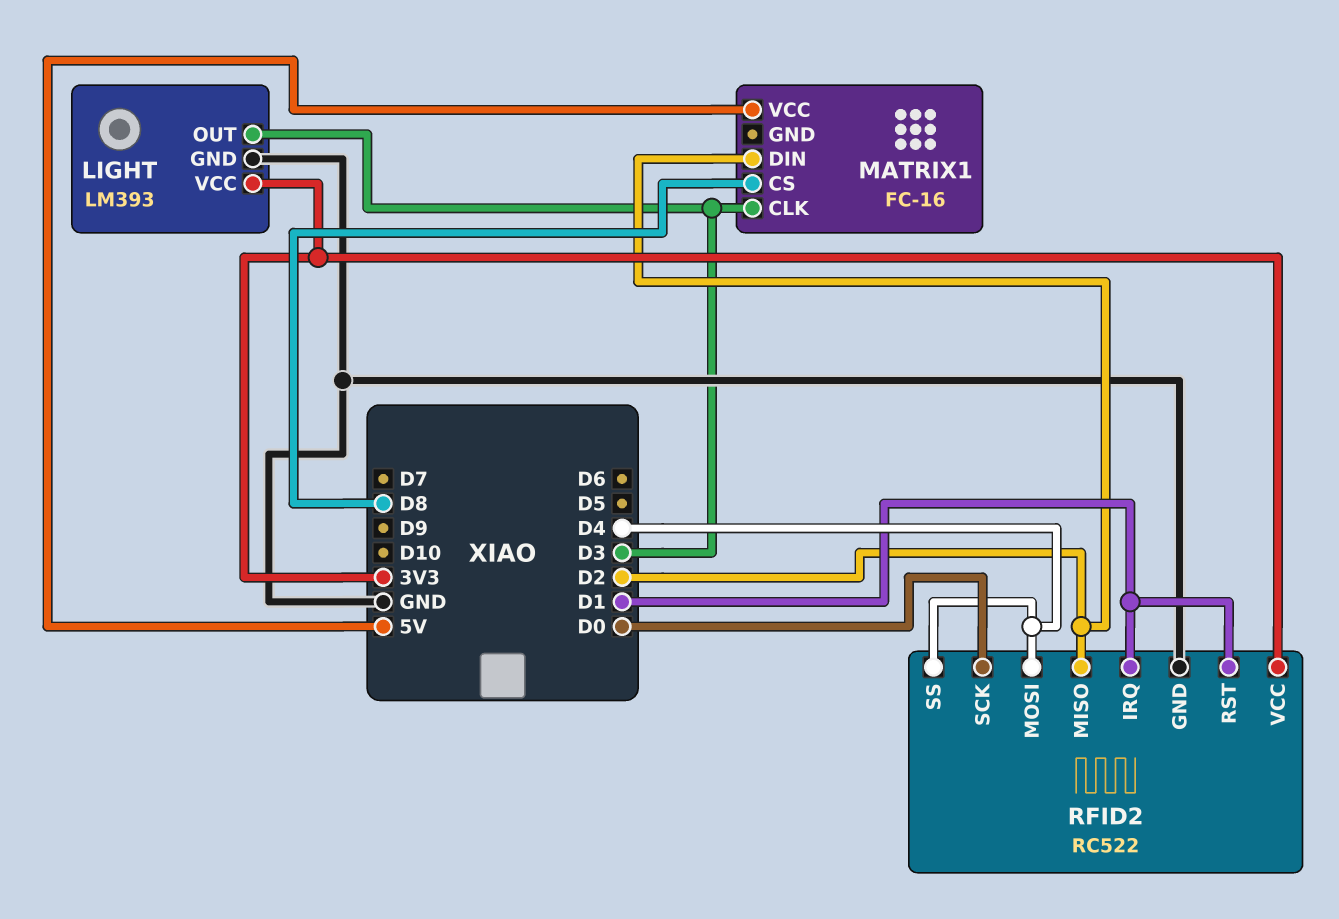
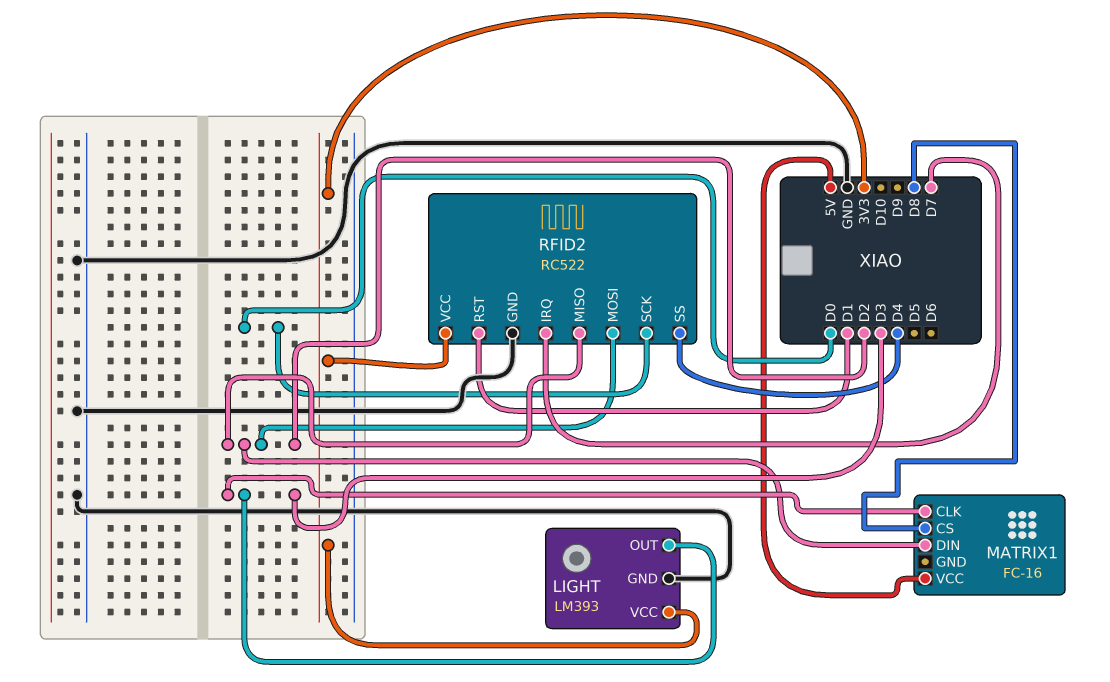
RFID2 pin IRQ: D1 -> D7
RFID2 pin MOSI: D4 -> D2

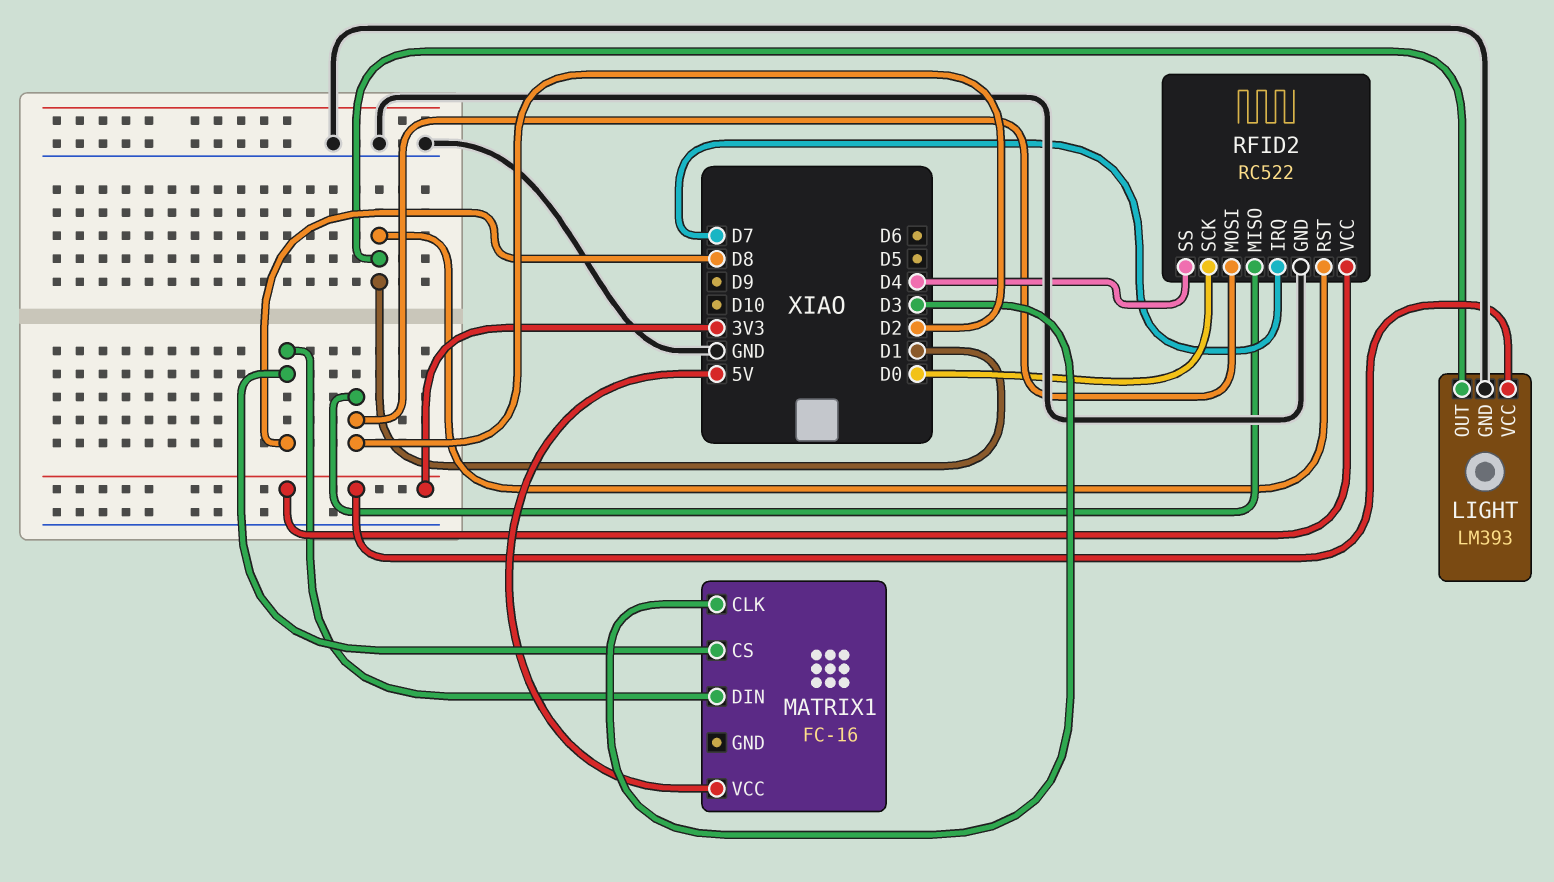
LIGHT pin OUT: D3 -> D1
MATRIX1 pin DIN: D2 -> D8

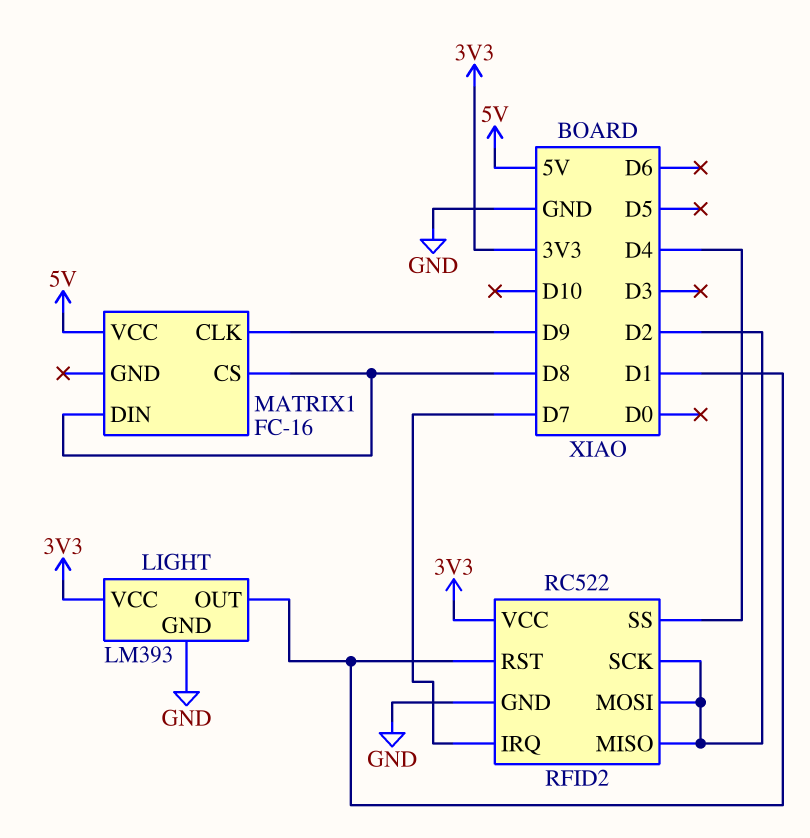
MATRIX1 pin CLK: D3 -> D9
RFID2 pin SCK: D0 -> D2

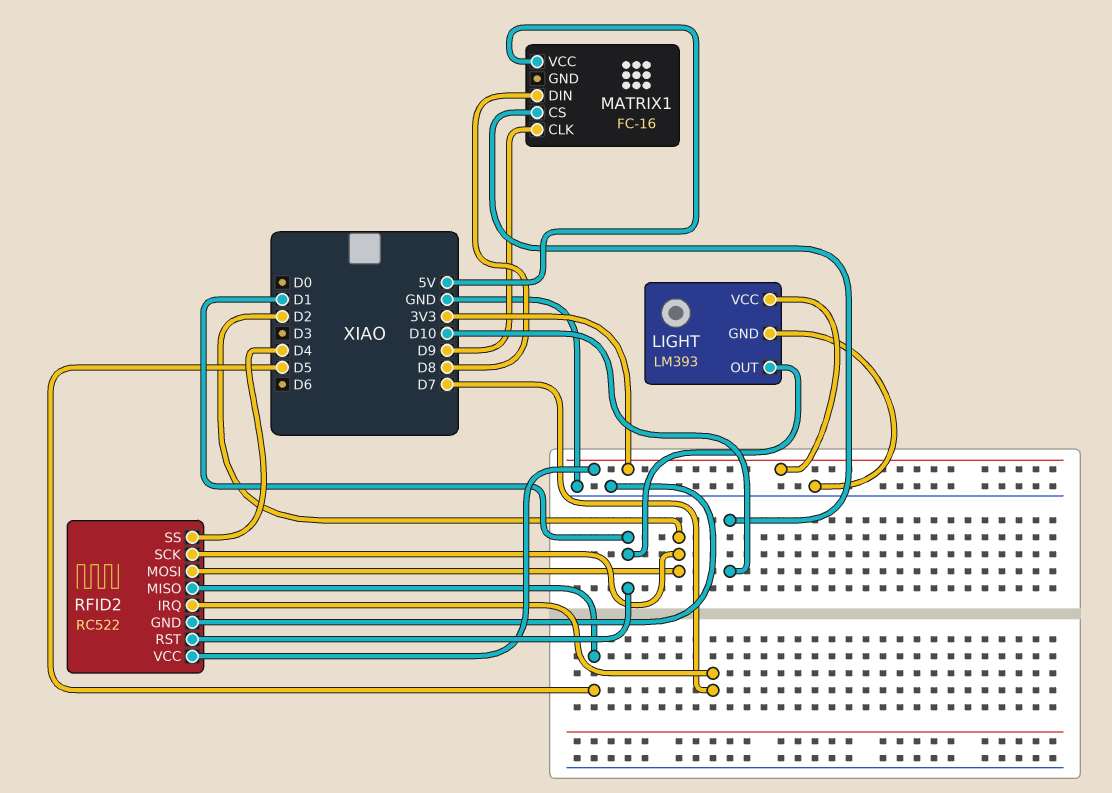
MATRIX1 pin CS: D8 -> D10
RFID2 pin MISO: D2 -> D5

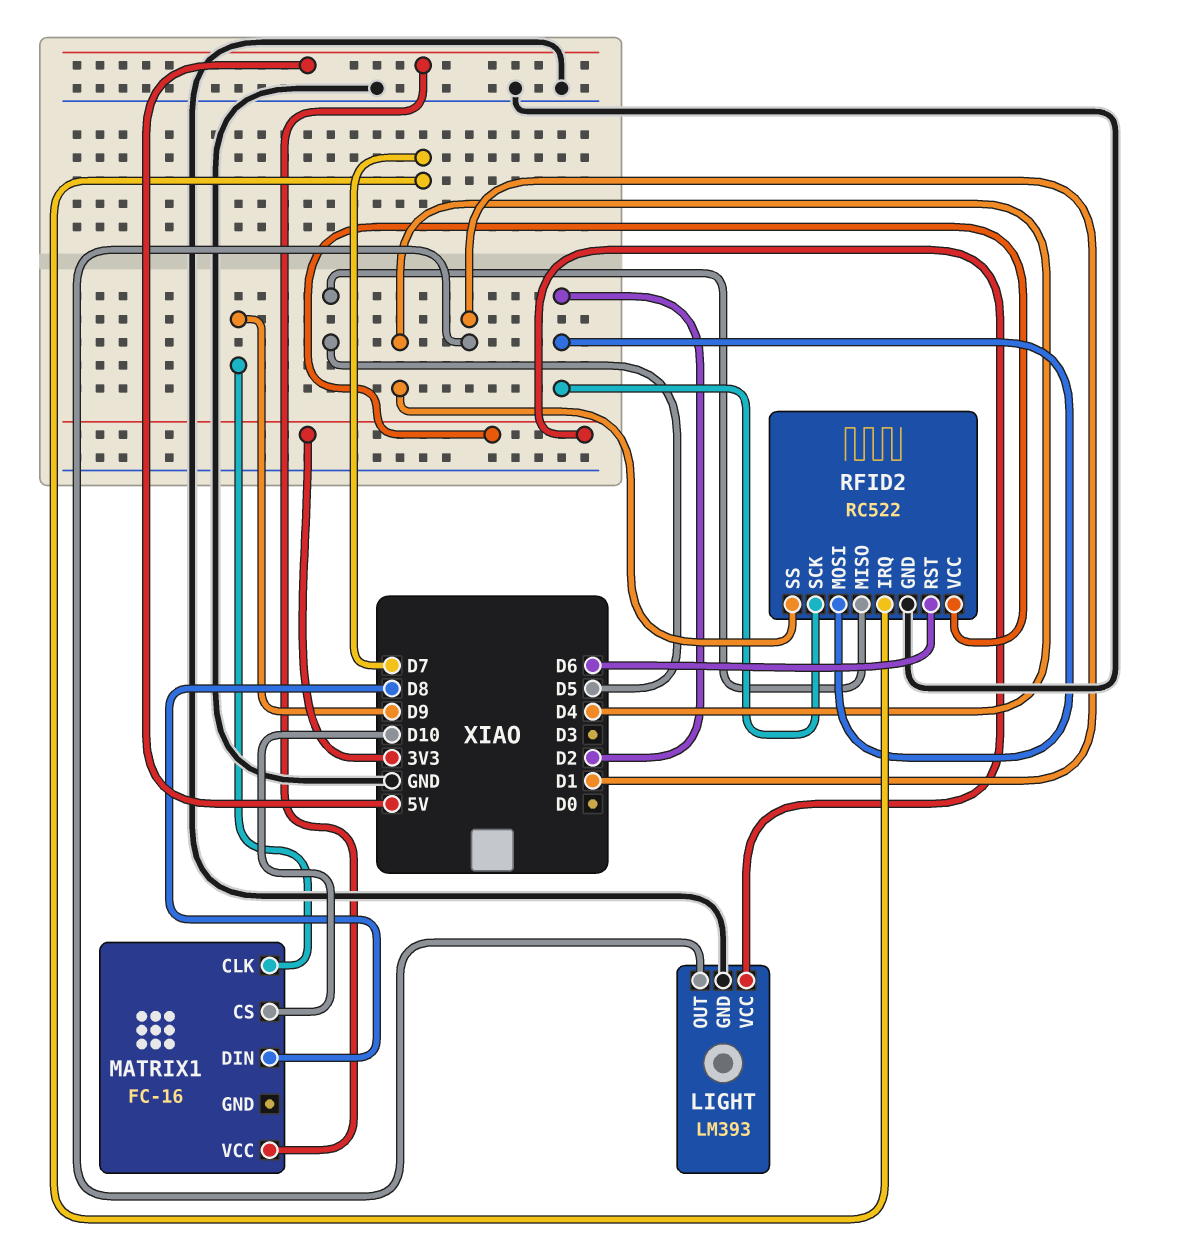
RFID2 pin RST: D1 -> D6

